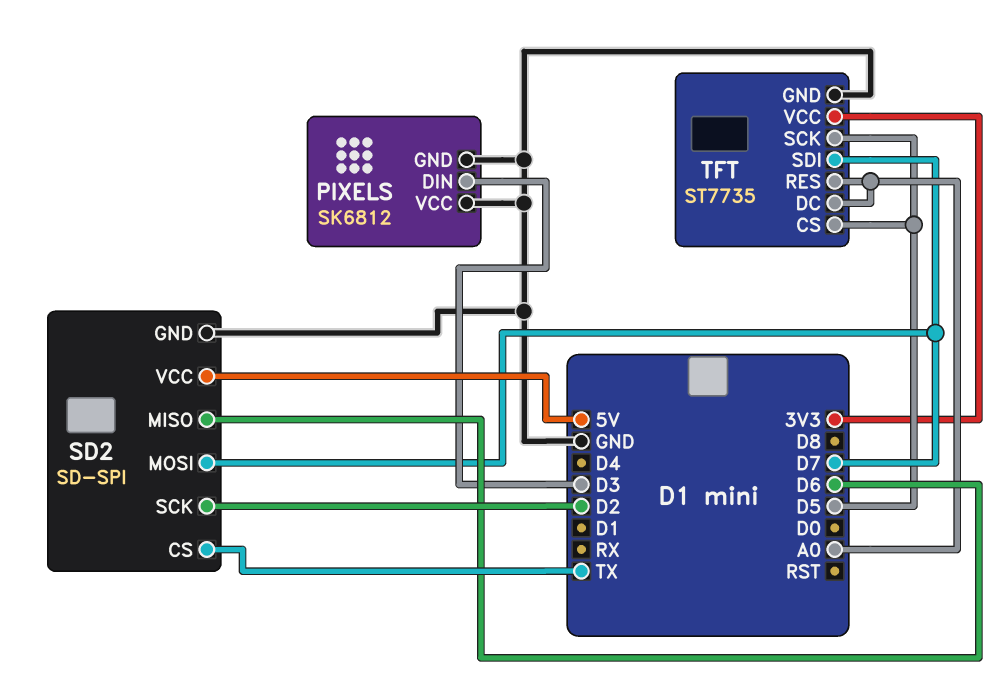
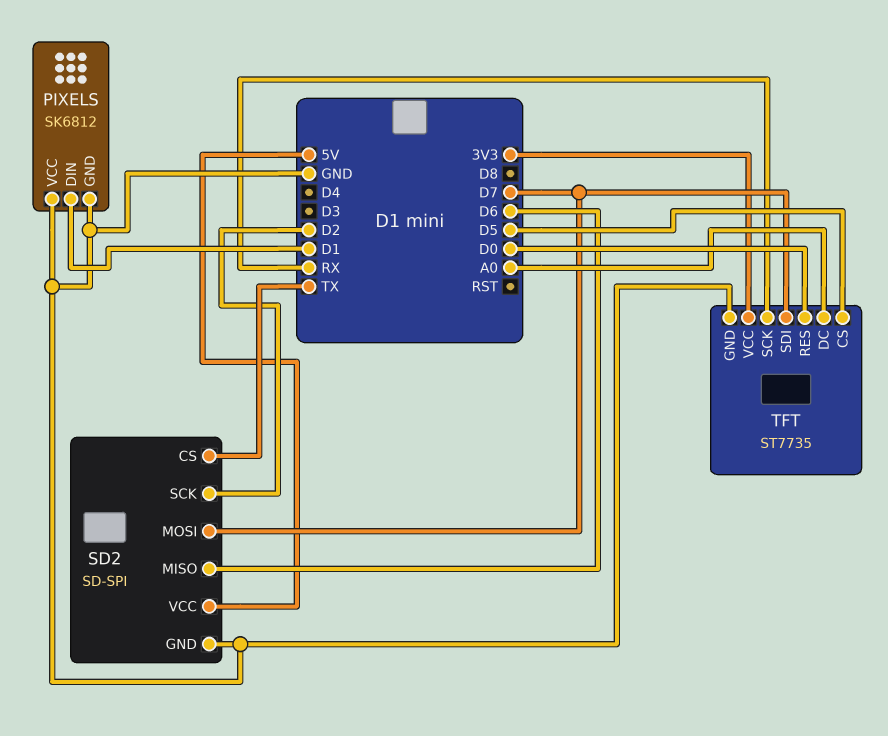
PIXELS pin DIN: D3 -> D1
TFT pin RES: A0 -> D0
TFT pin SCK: D5 -> RX

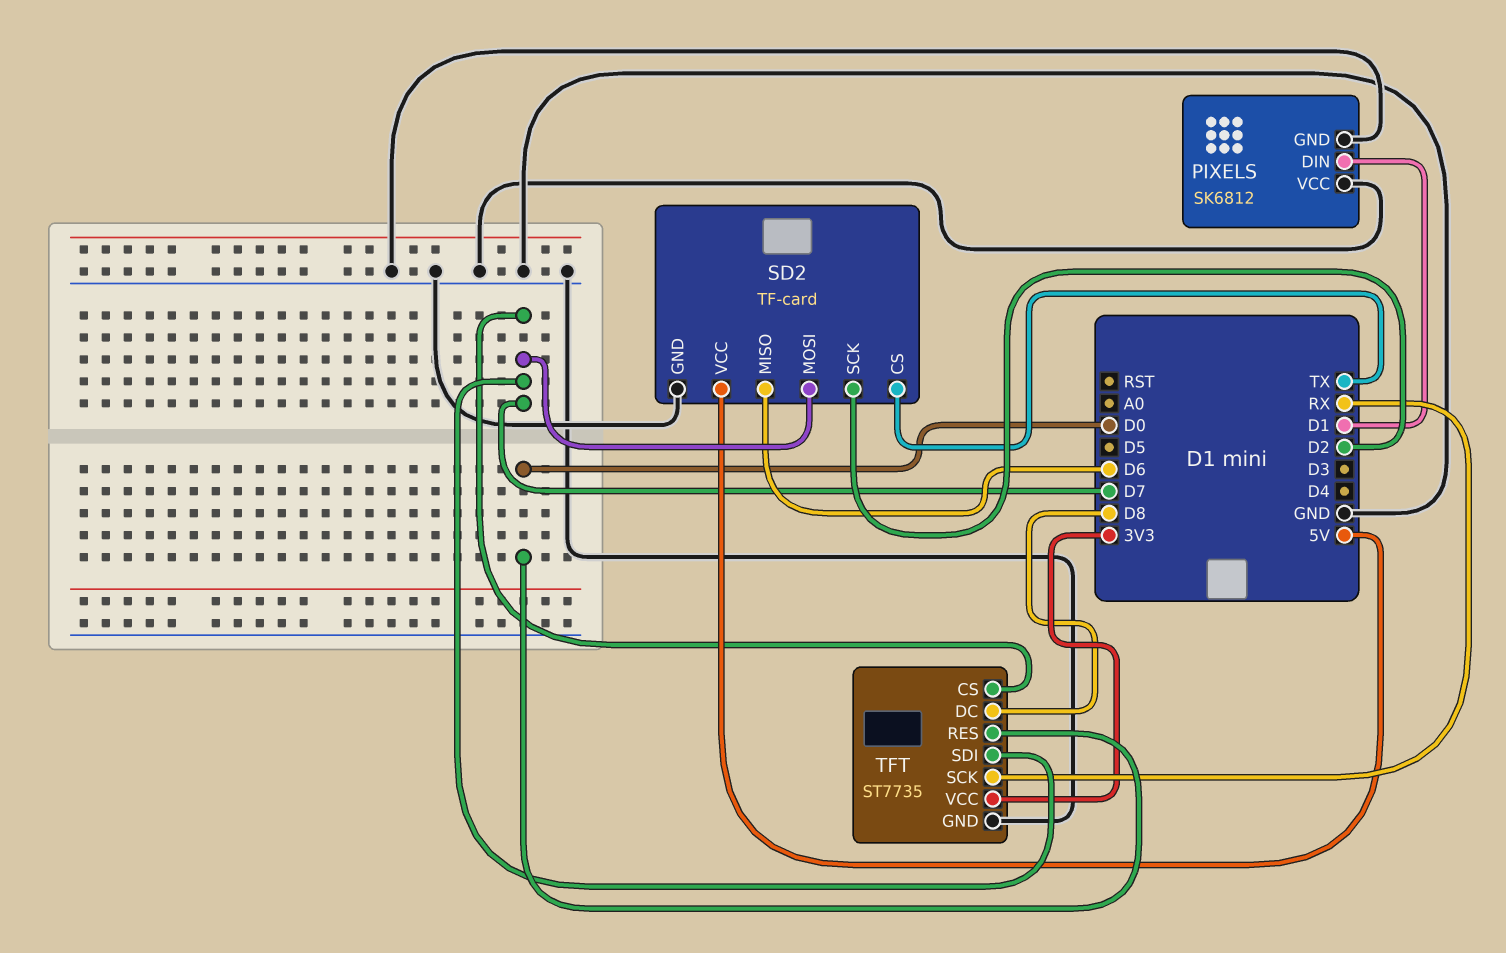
SD2: SD-SPI -> TF-card
TFT pin CS: D5 -> D7
TFT pin DC: A0 -> D8

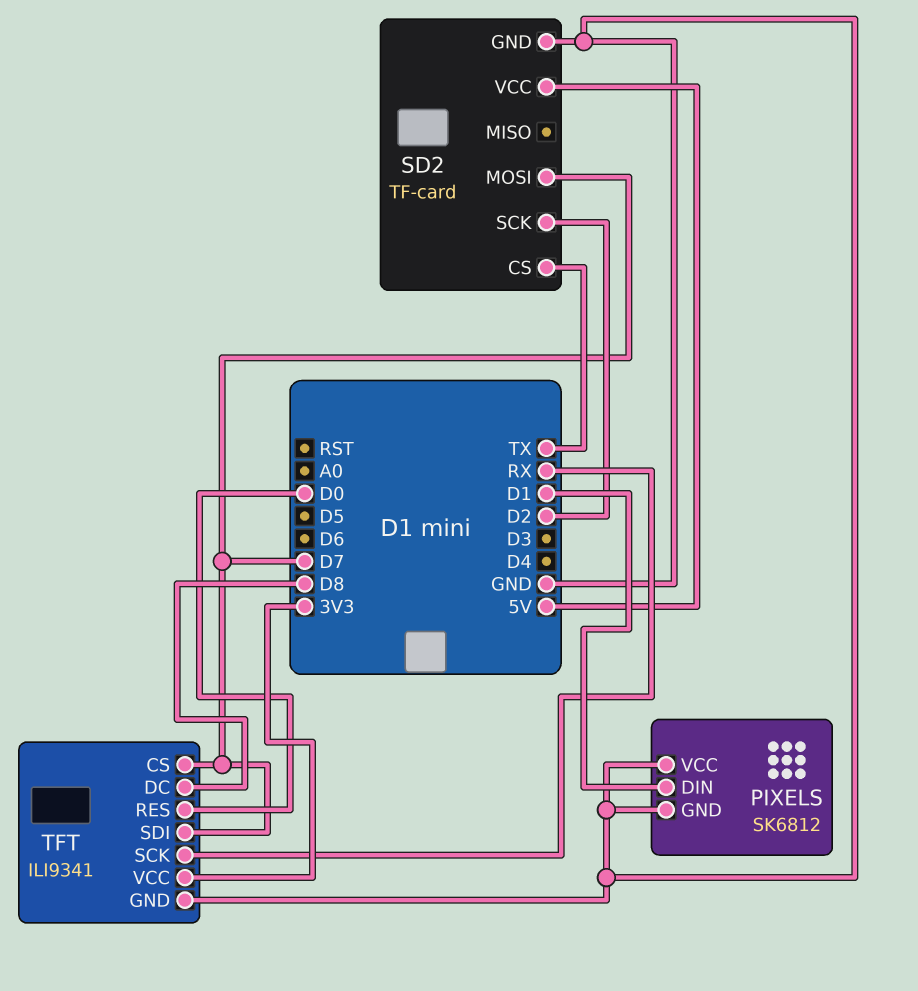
SD2 pin MISO: D6 -> none
TFT: ST7735 -> ILI9341

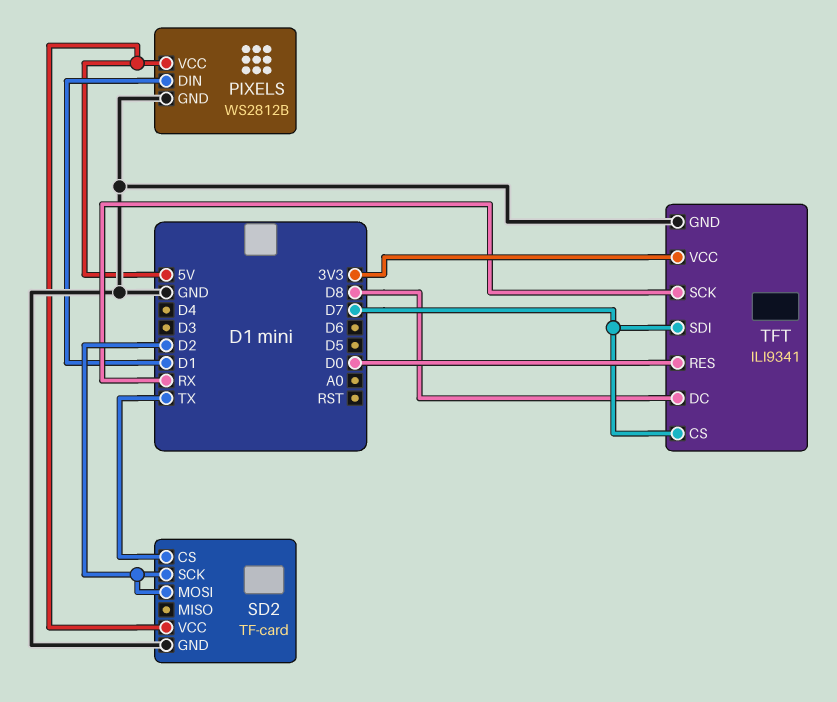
PIXELS: SK6812 -> WS2812B
PIXELS pin VCC: GND -> 5V
SD2 pin MOSI: D7 -> D2

